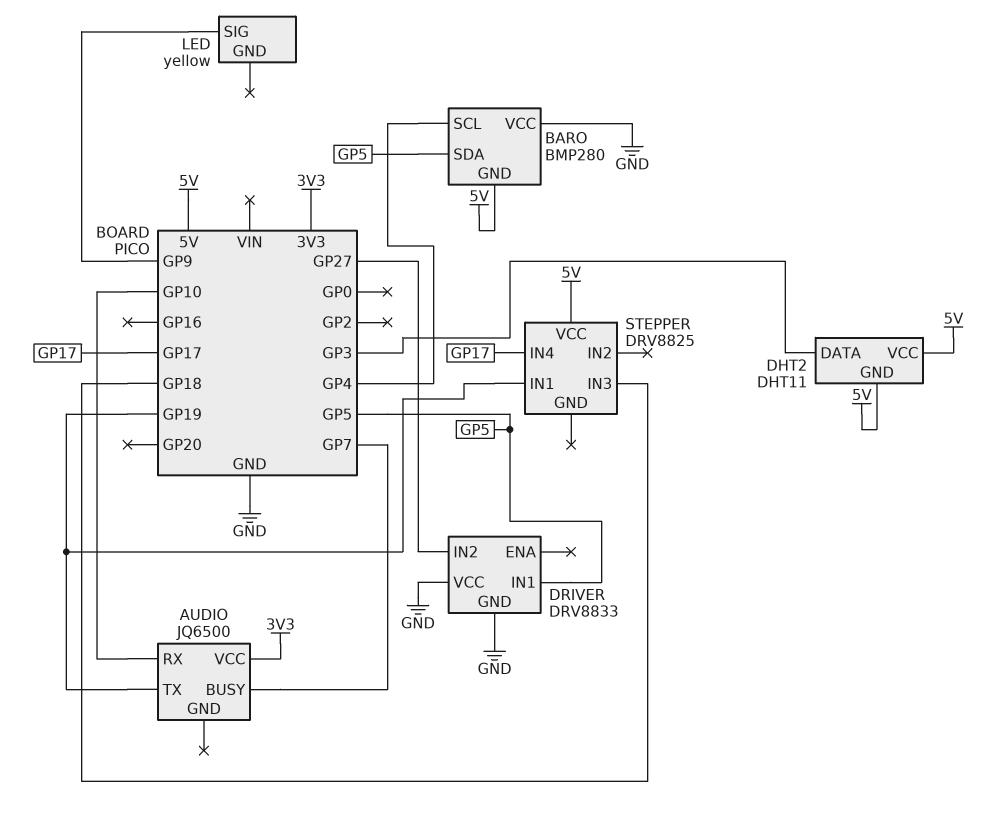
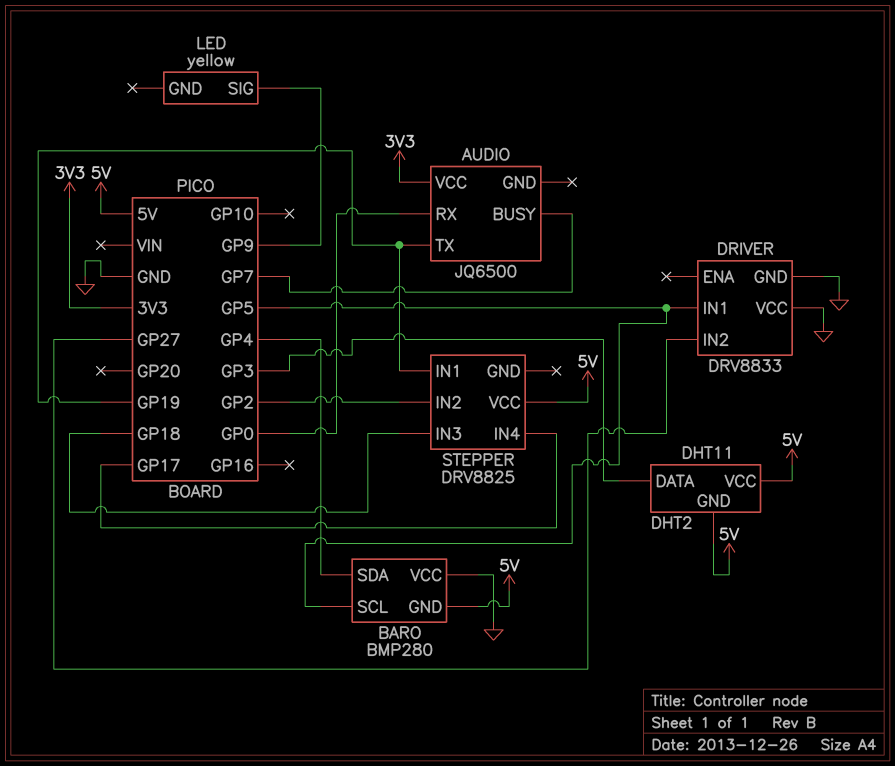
AUDIO pin RX: GP10 -> GP0
BARO pin SCL: GP4 -> GP5
BARO pin SDA: GP5 -> GP4
STEPPER pin IN2: none -> GP2

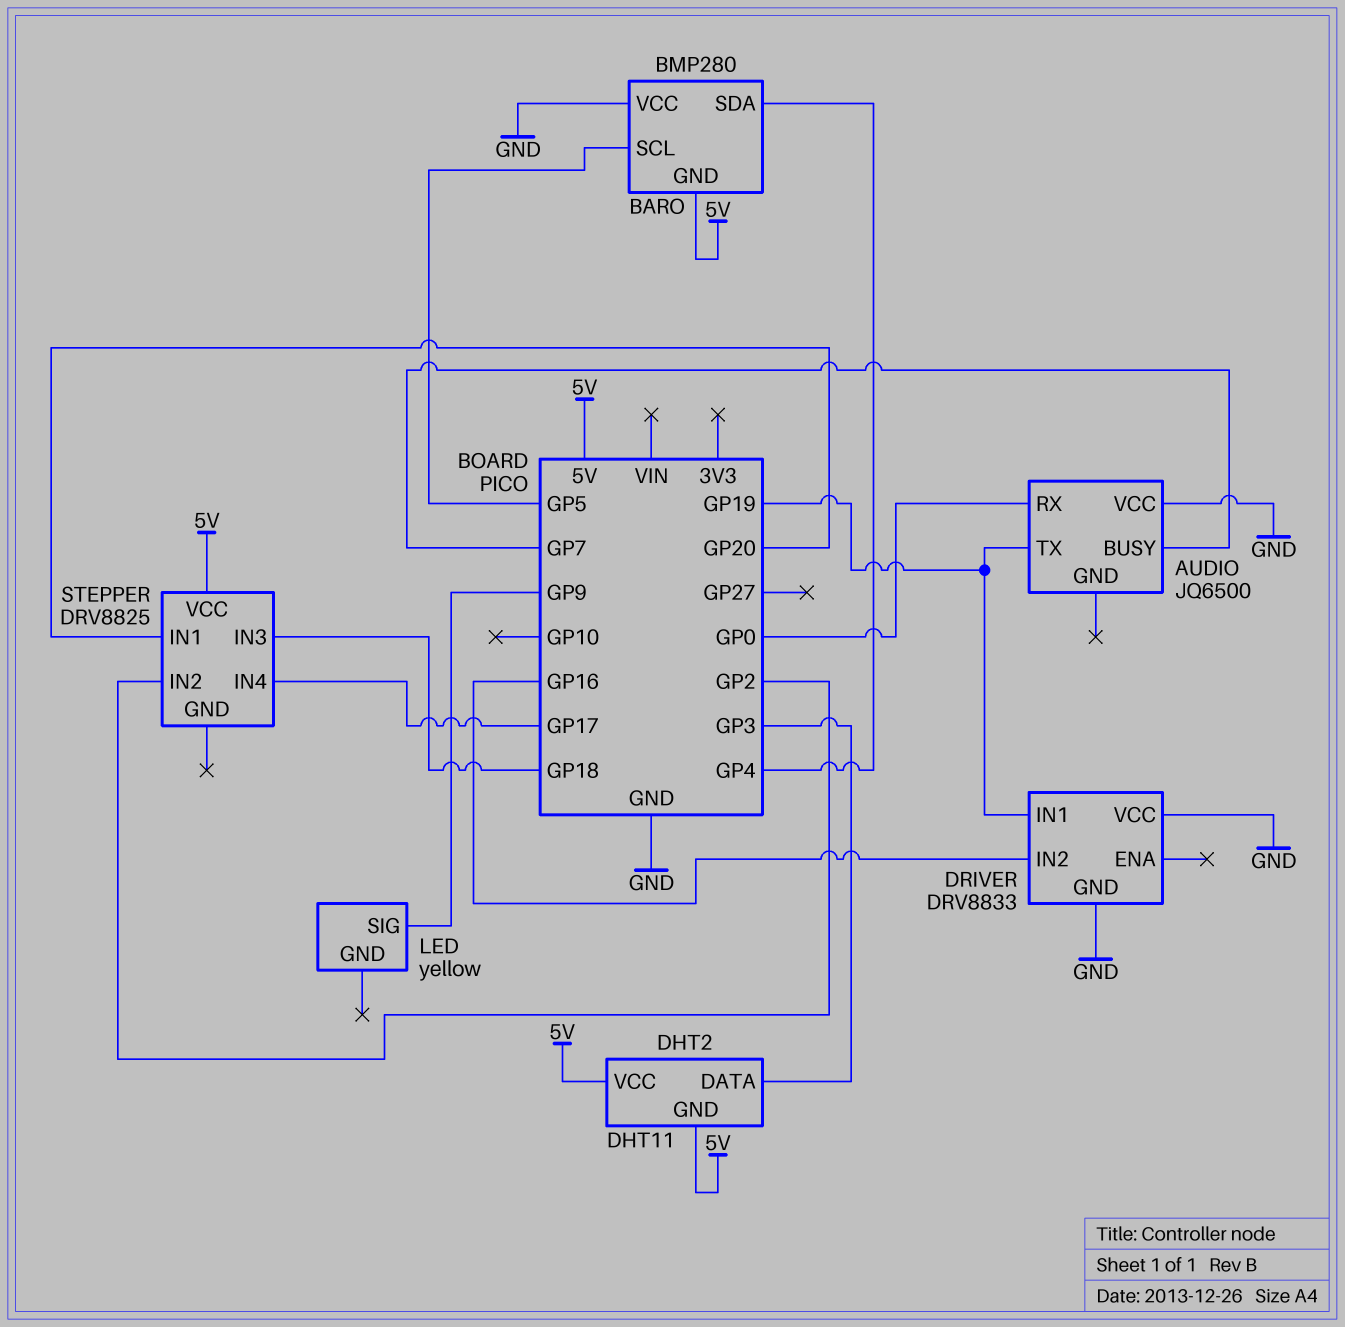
AUDIO pin VCC: 3V3 -> GND
DRIVER pin IN1: GP5 -> GP19
DRIVER pin IN2: GP27 -> GP16
STEPPER pin IN1: GP19 -> GP20

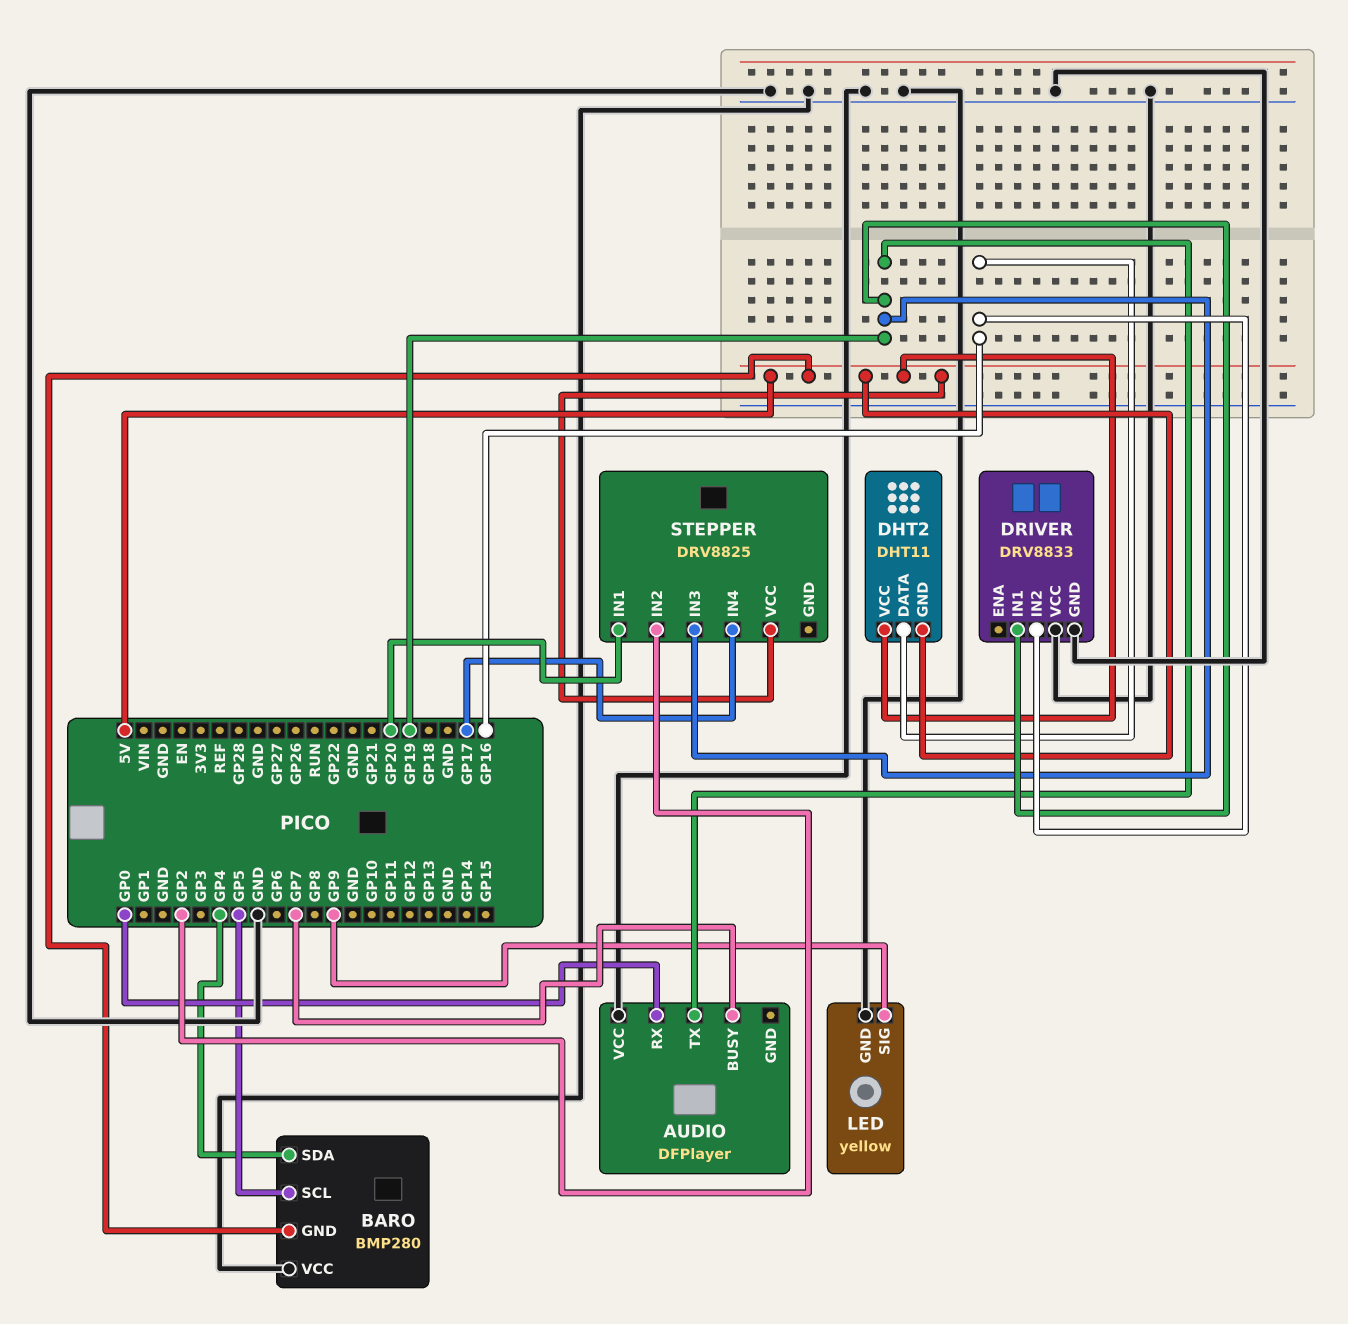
AUDIO: JQ6500 -> DFPlayer
DHT2 pin DATA: GP3 -> GP16
LED pin GND: none -> GND
STEPPER pin IN3: GP18 -> GP19

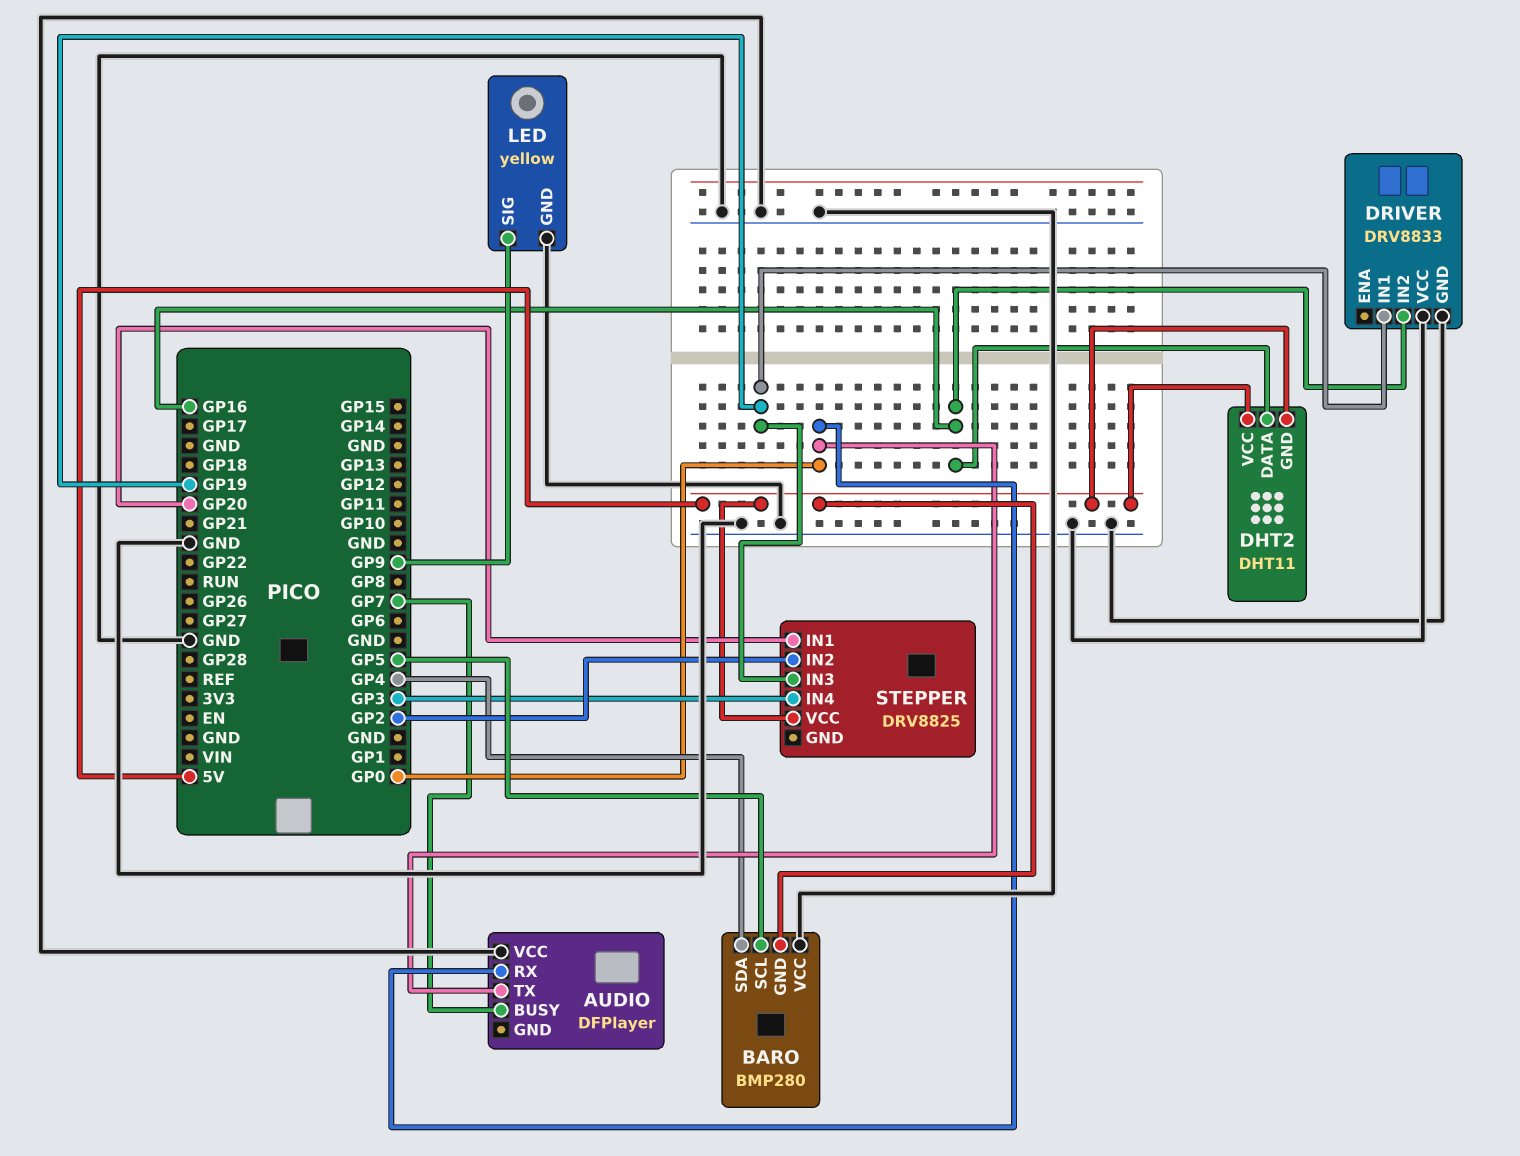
AUDIO pin TX: GP19 -> GP0
STEPPER pin IN4: GP17 -> GP3

